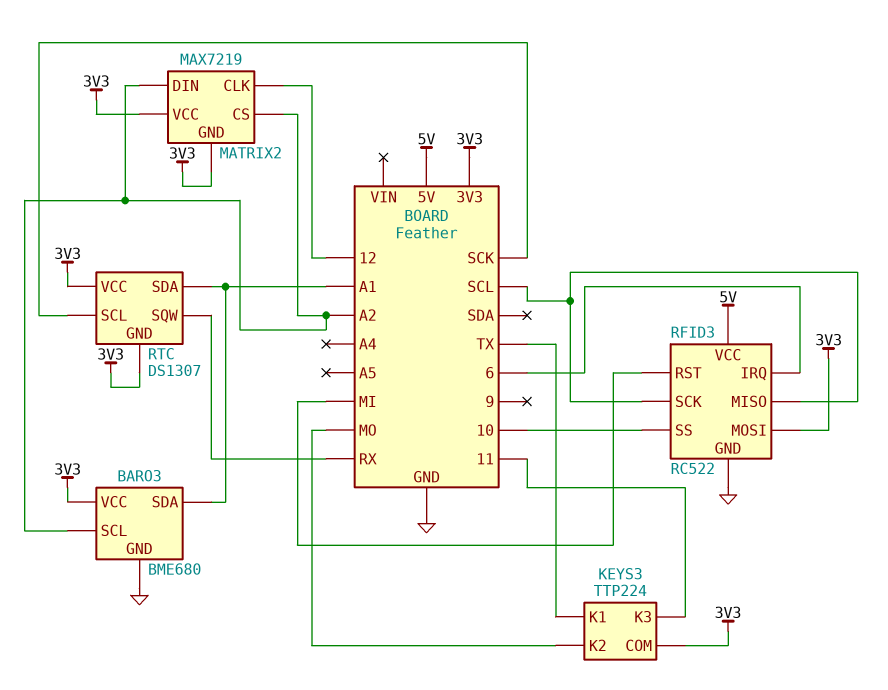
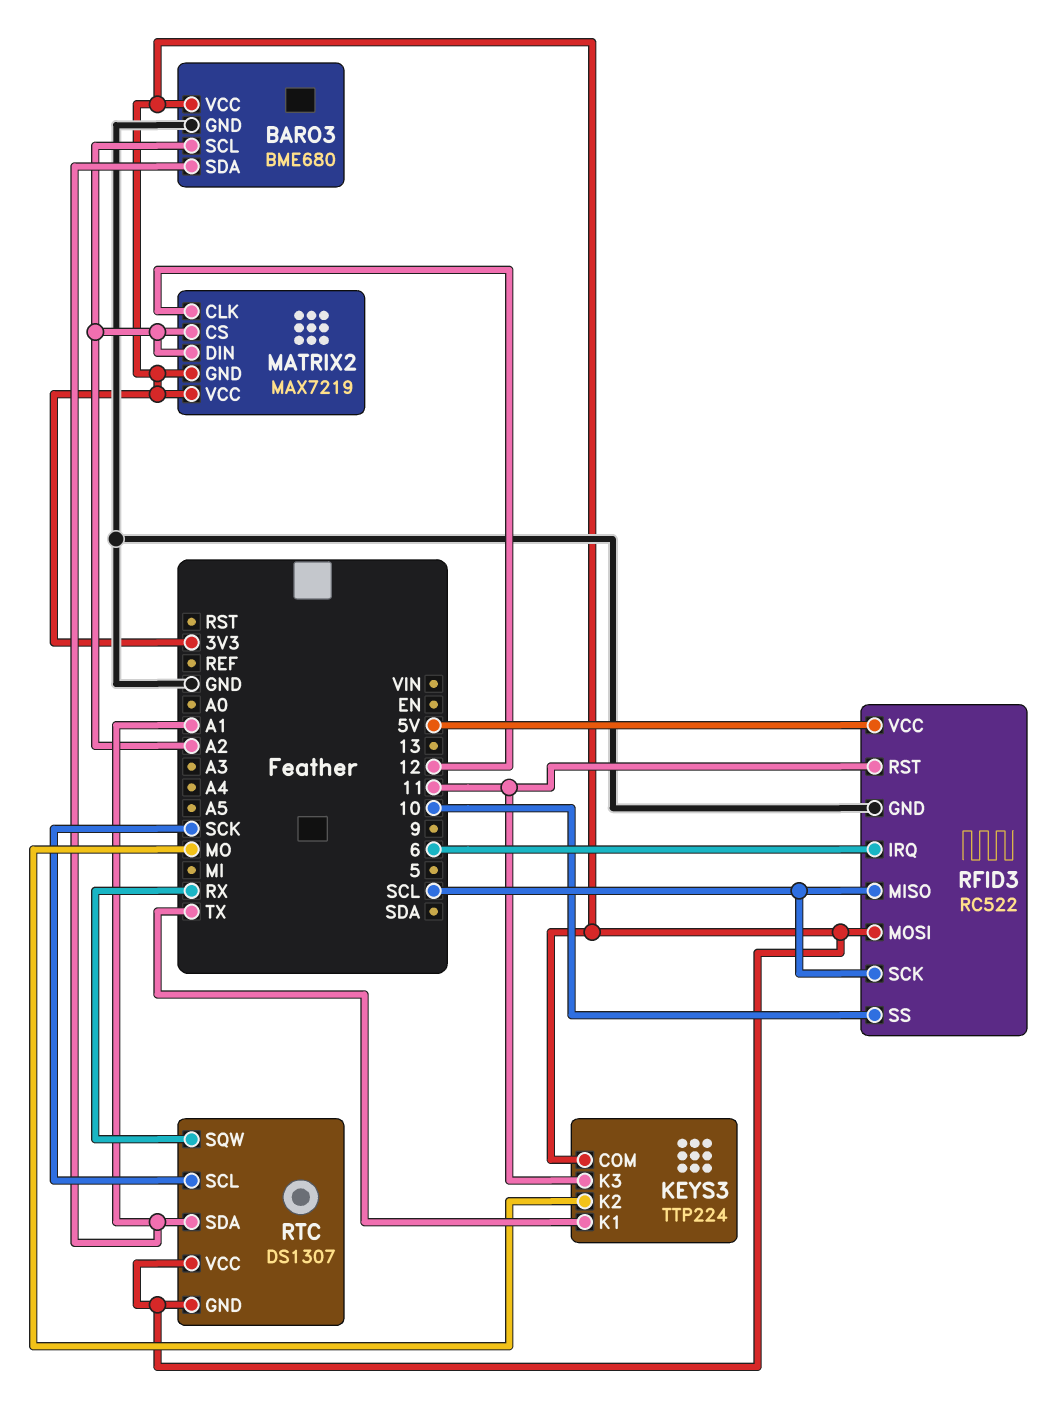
RFID3 pin RST: MI -> 11

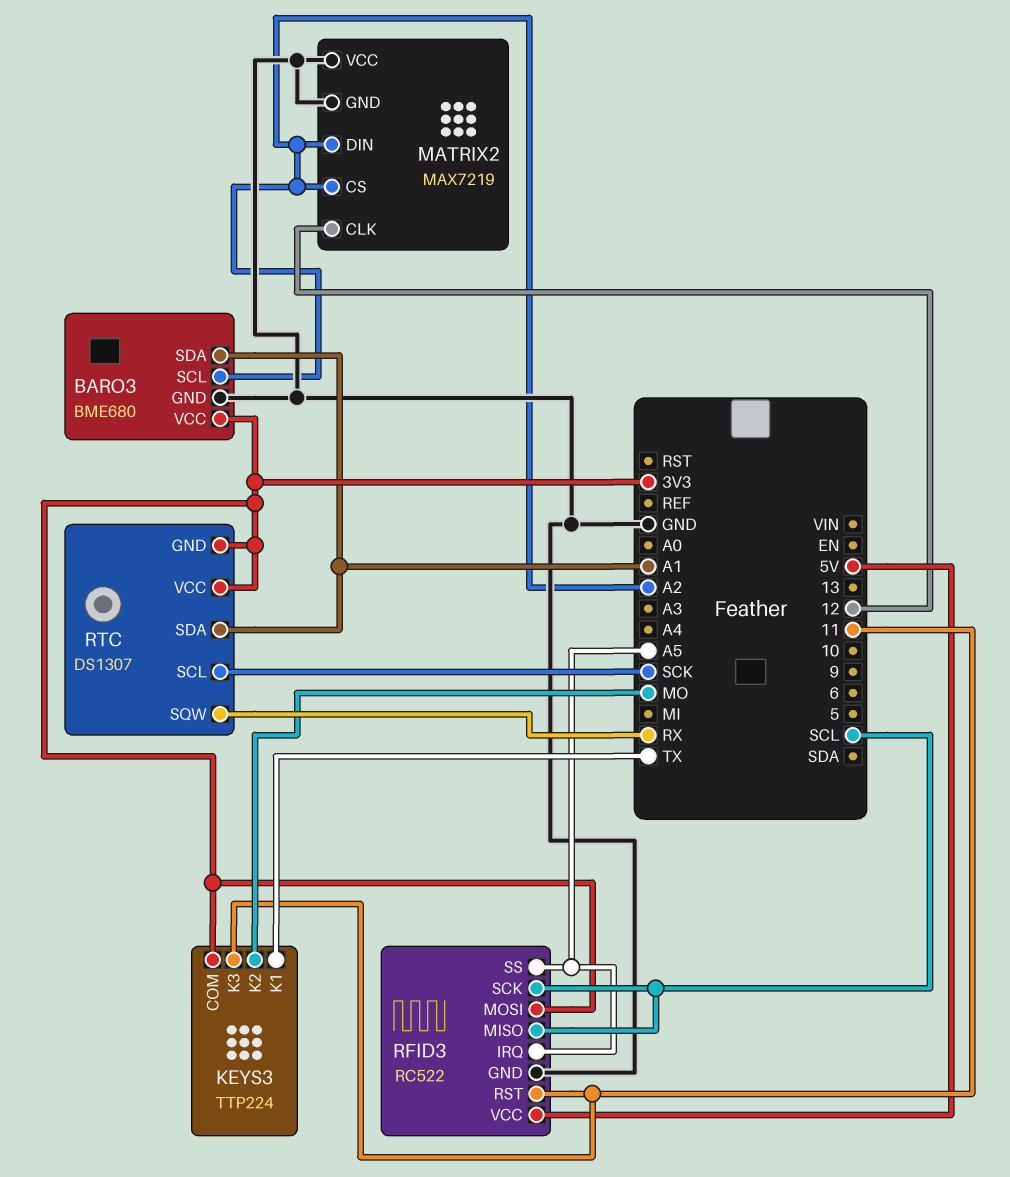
MATRIX2 pin GND: 3V3 -> GND
MATRIX2 pin VCC: 3V3 -> GND
RFID3 pin IRQ: 6 -> A5
RFID3 pin SS: 10 -> A5

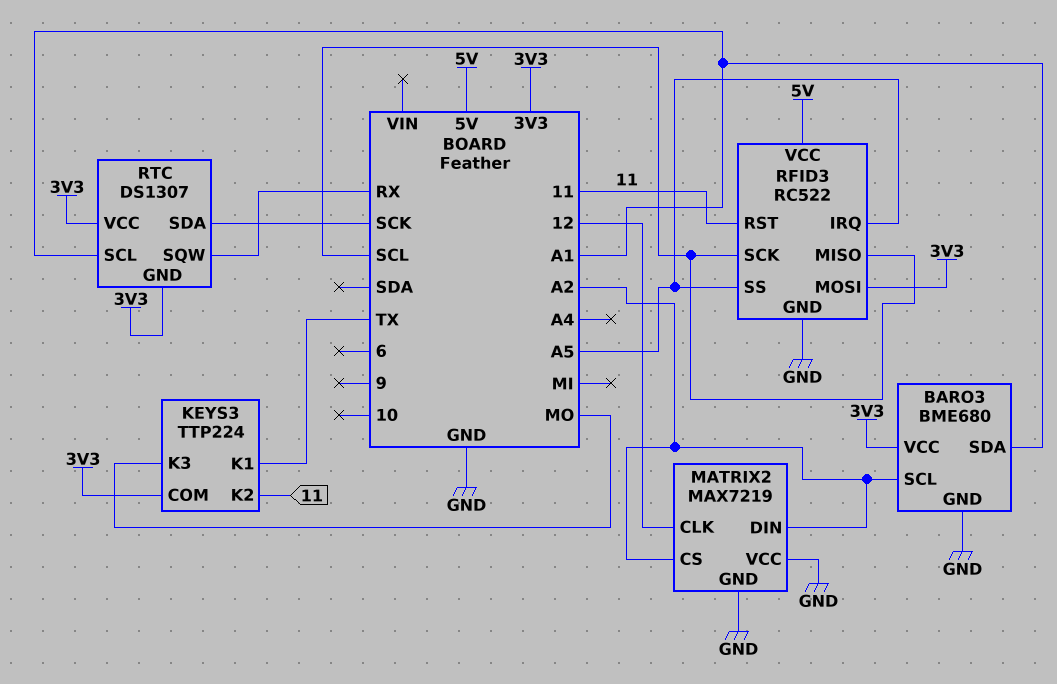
KEYS3 pin K2: MO -> 11
KEYS3 pin K3: 11 -> MO
RTC pin SCL: SCK -> A1
RTC pin SDA: A1 -> SCK

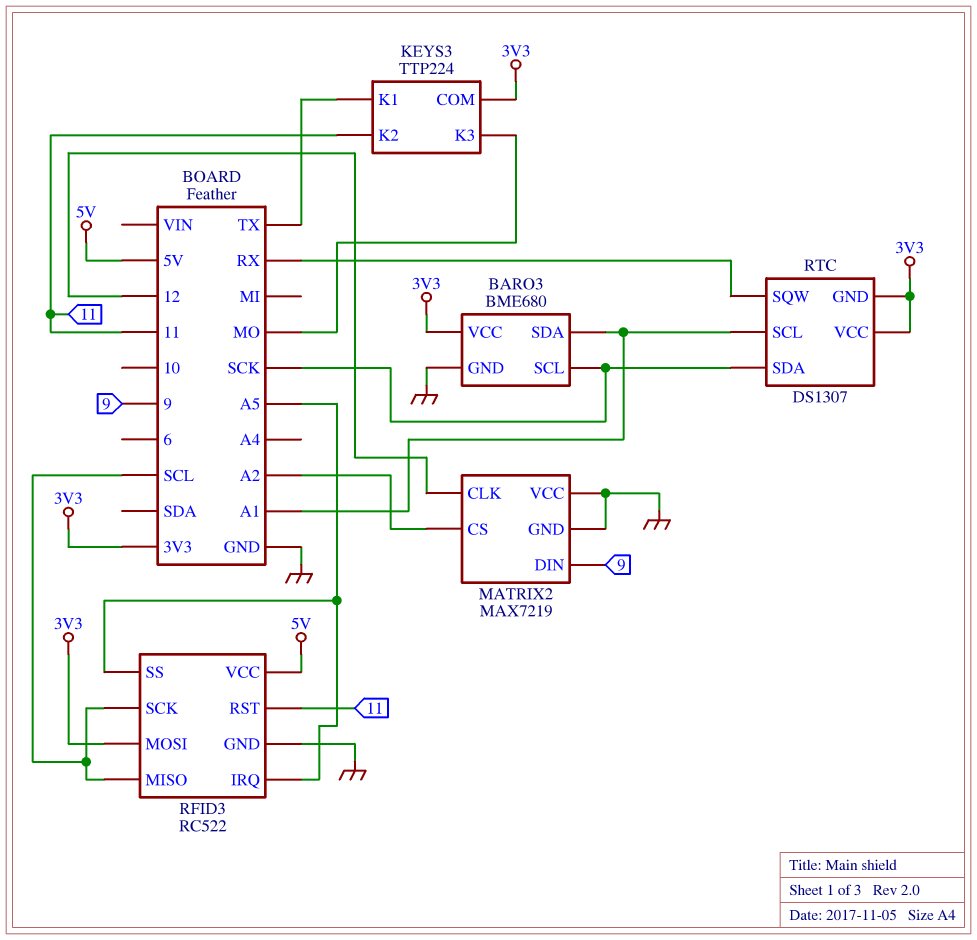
BARO3 pin SCL: A2 -> SCK
MATRIX2 pin DIN: A2 -> 9

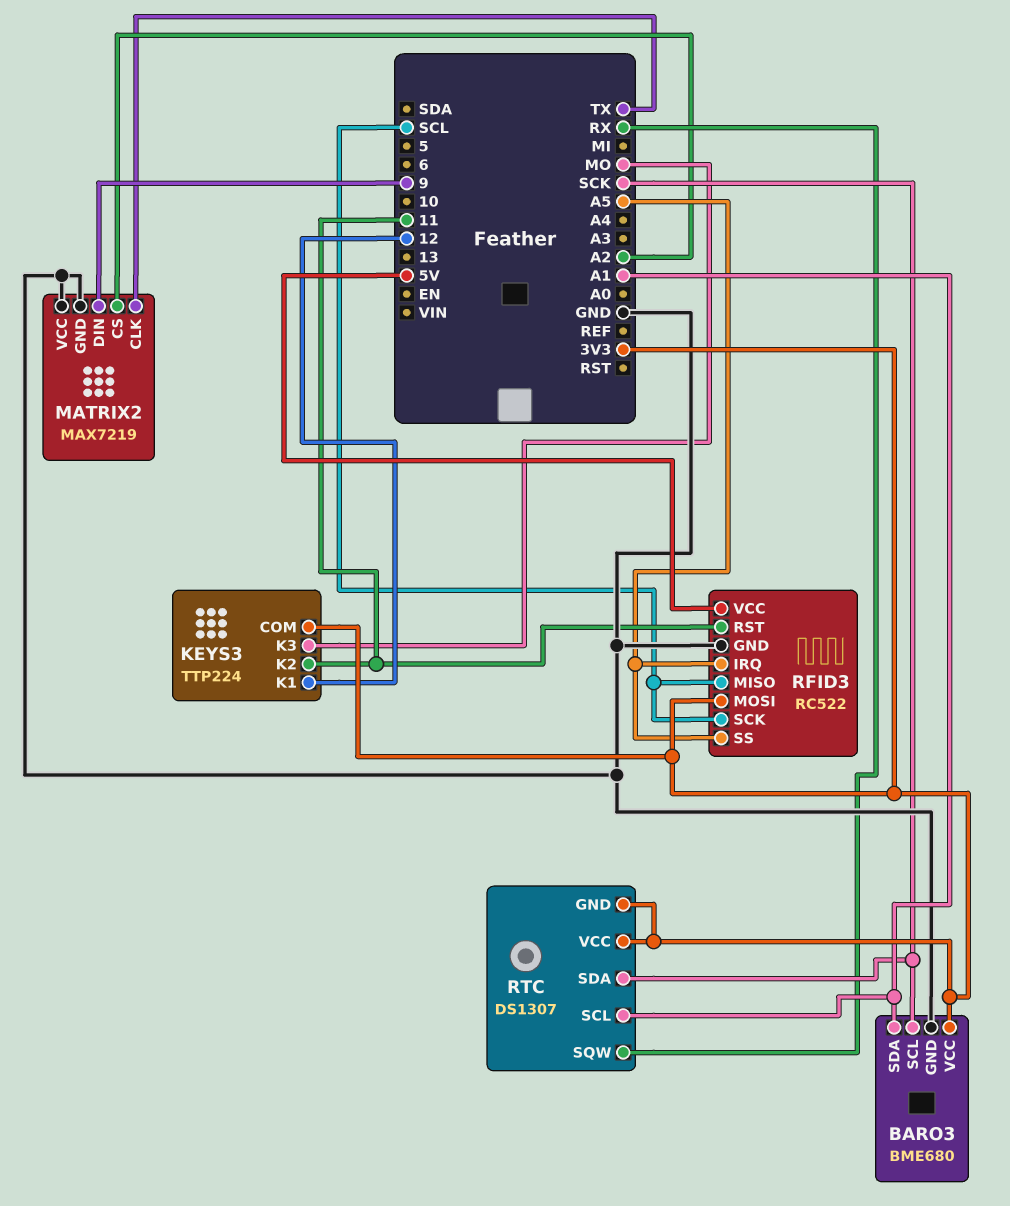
KEYS3 pin K1: TX -> 12
MATRIX2 pin CLK: 12 -> TX

